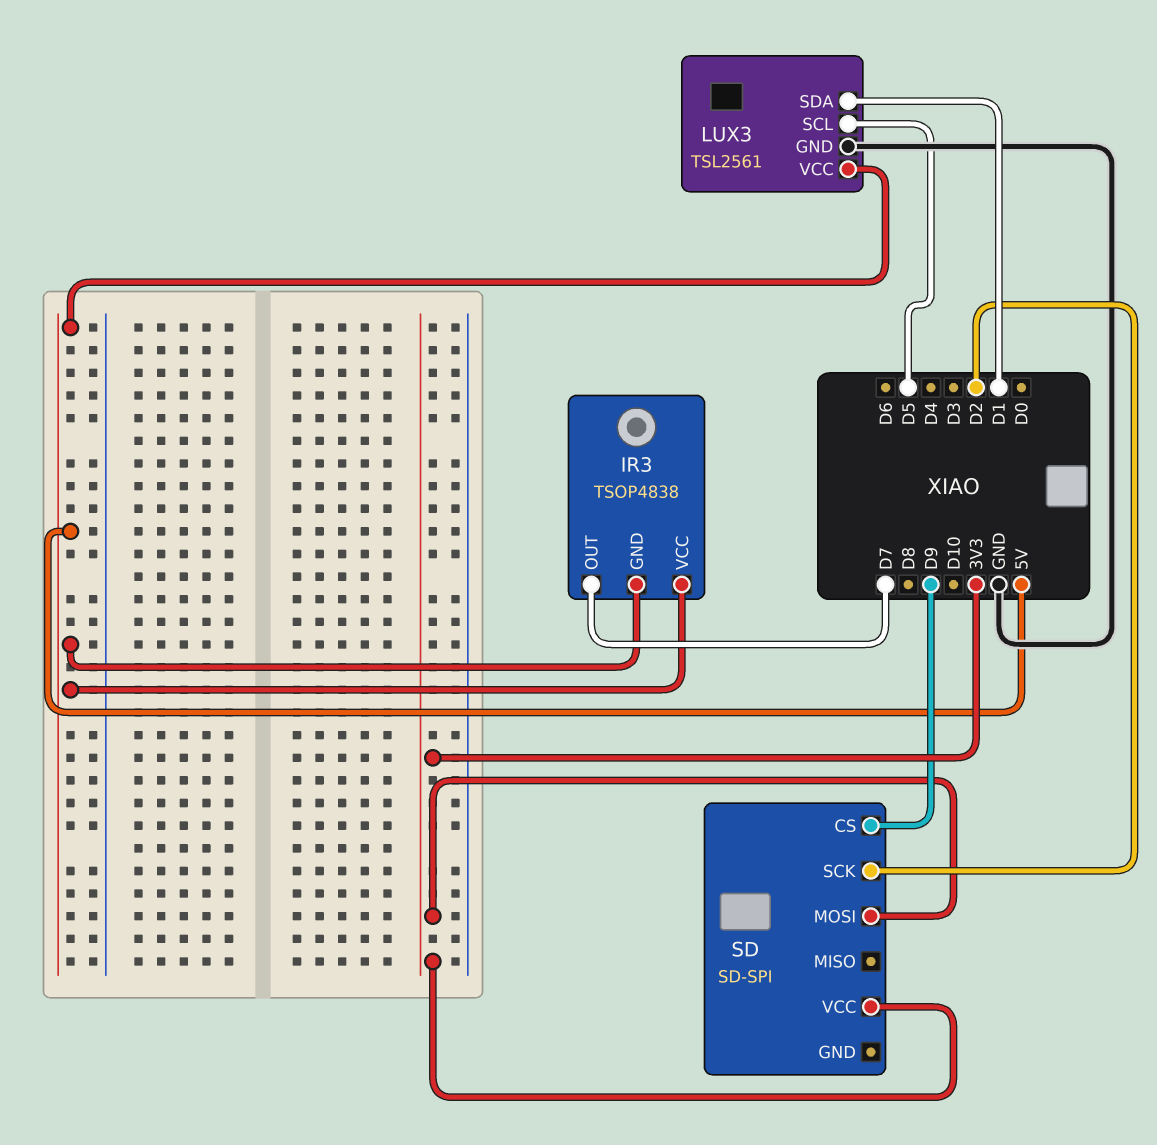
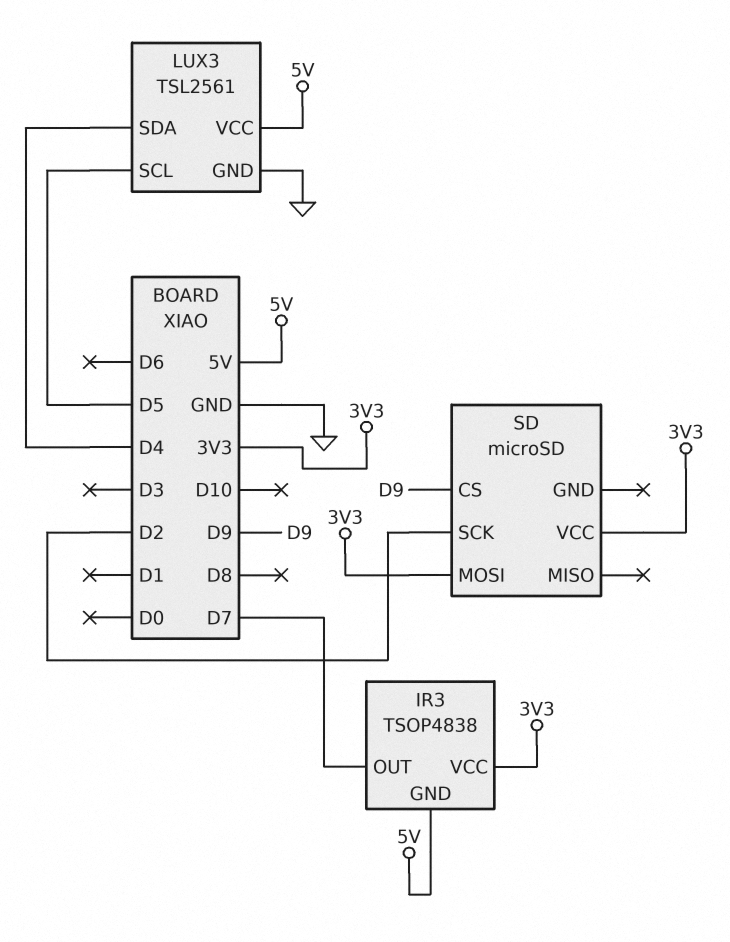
IR3 pin VCC: 5V -> 3V3
LUX3 pin SDA: D1 -> D4
SD: SD-SPI -> microSD

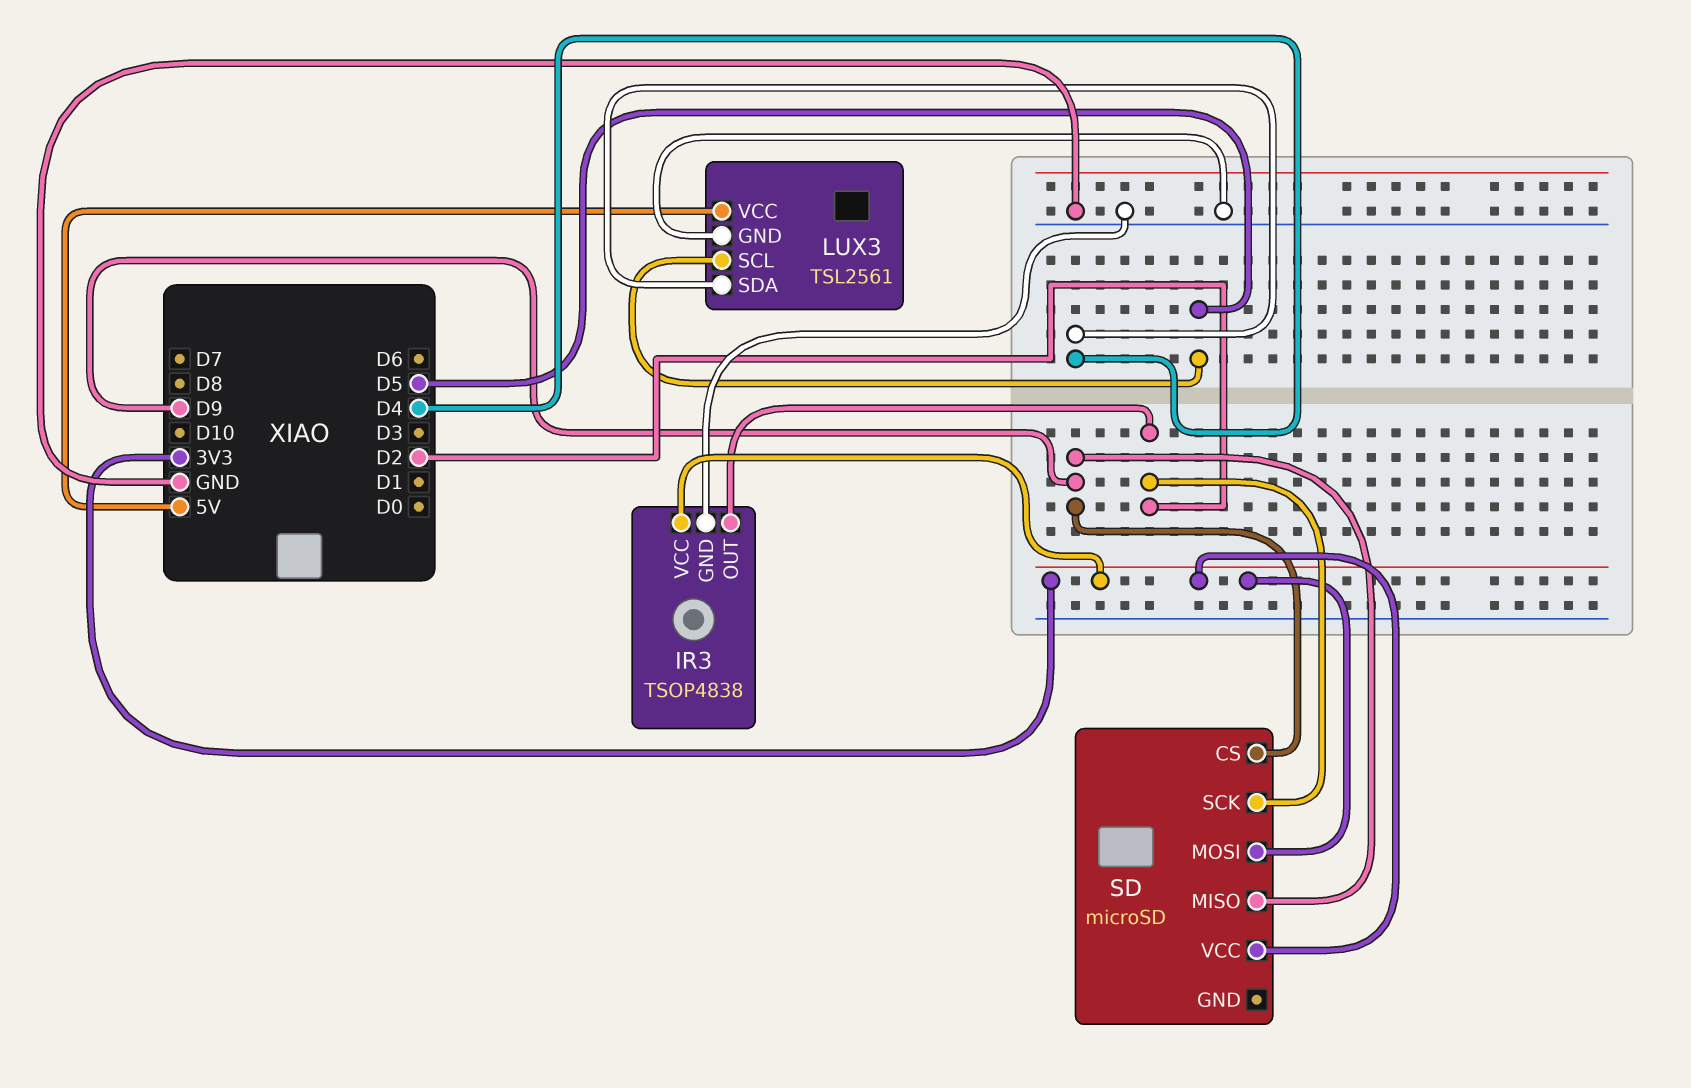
IR3 pin GND: 5V -> GND
IR3 pin OUT: D7 -> D2
SD pin MISO: none -> D9

